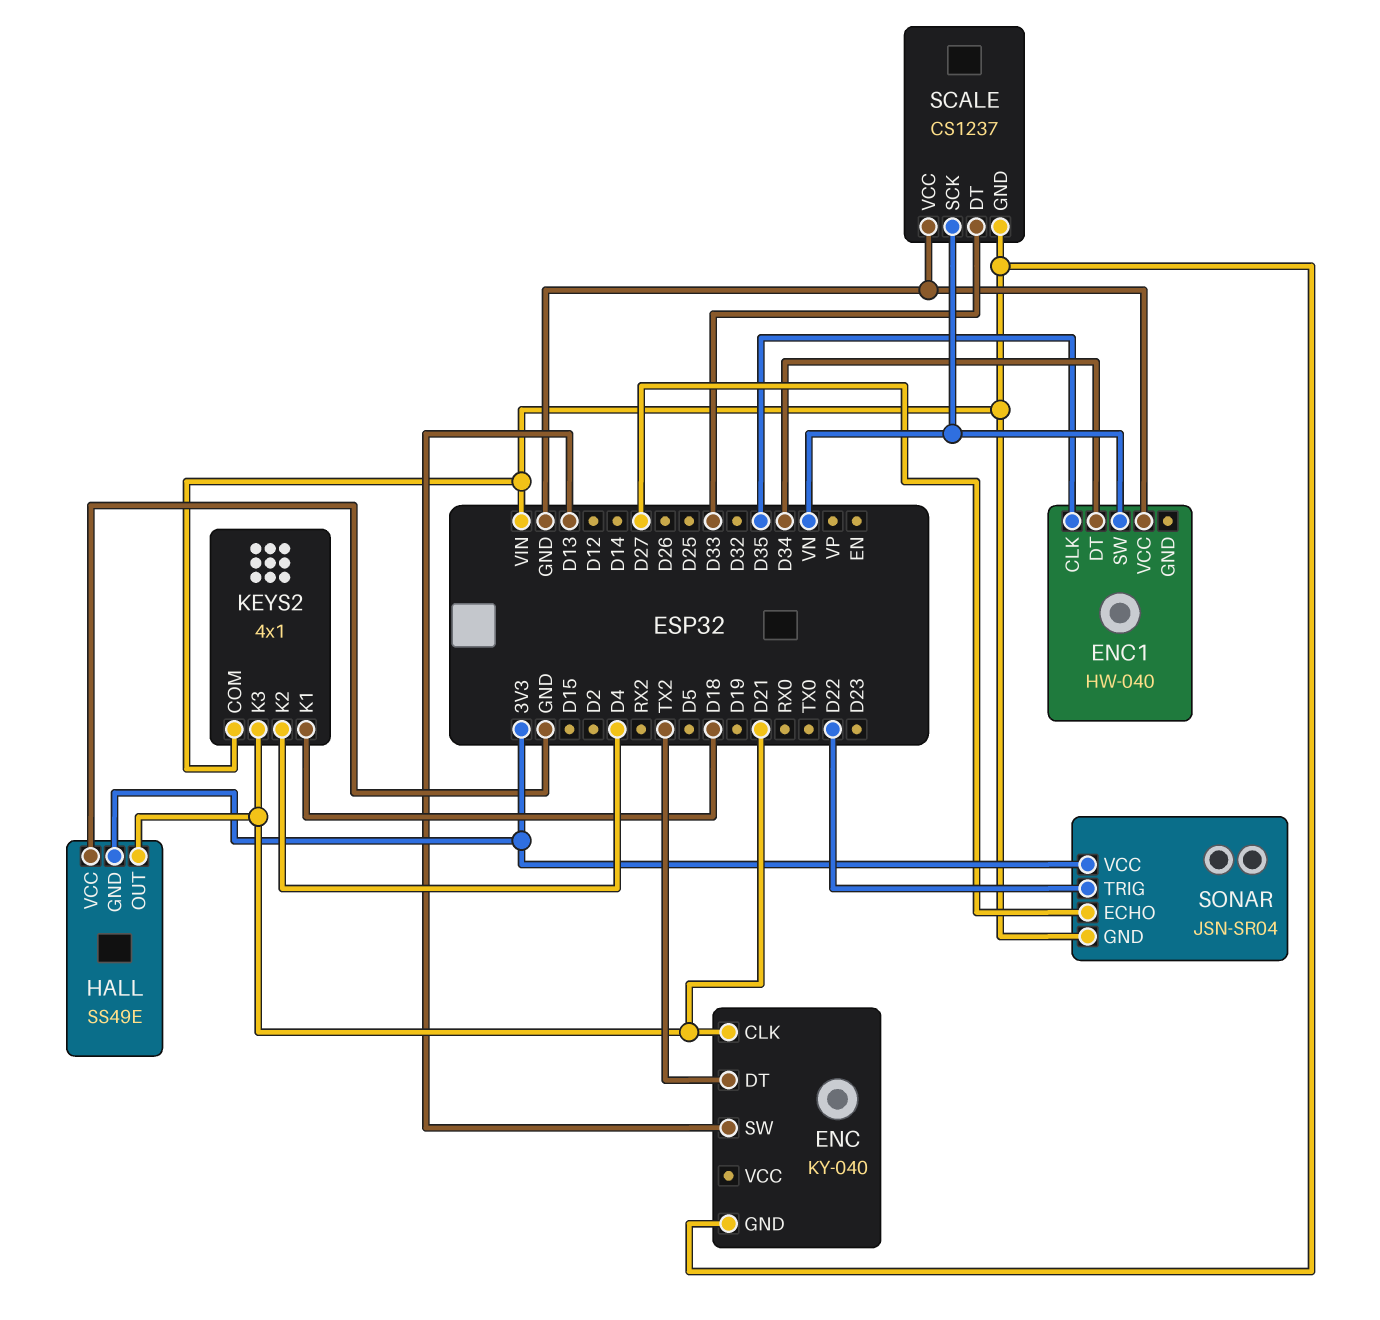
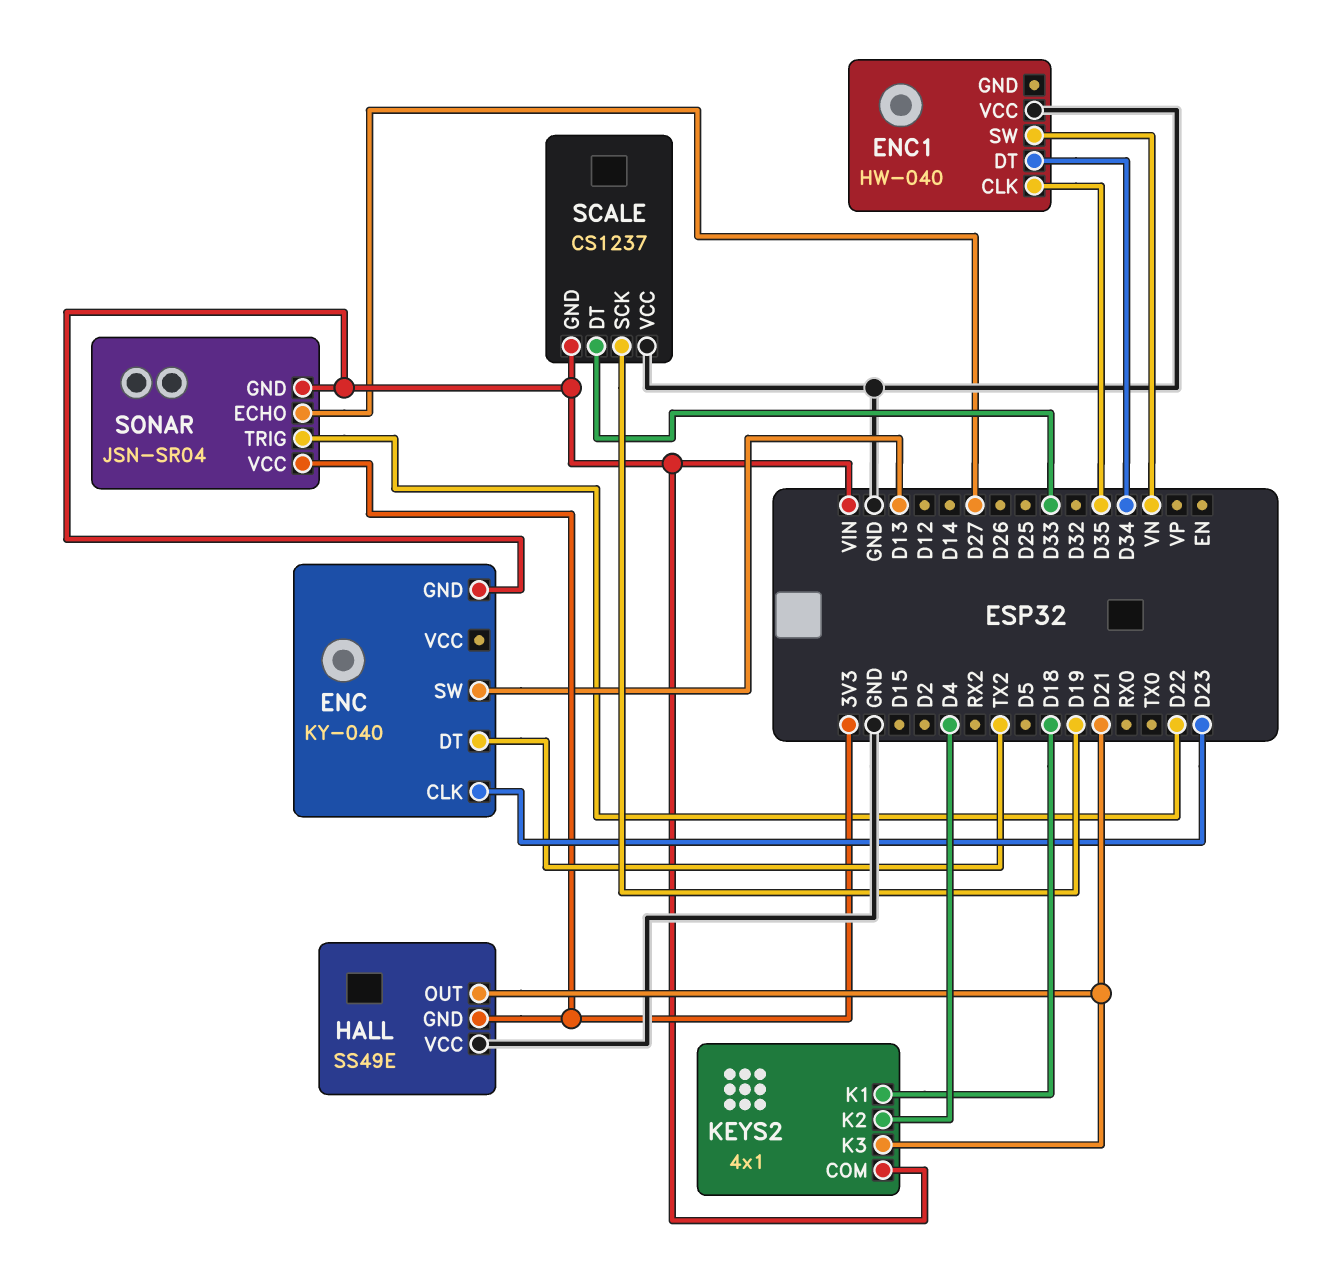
ENC pin CLK: D21 -> D23
SCALE pin SCK: VN -> D19

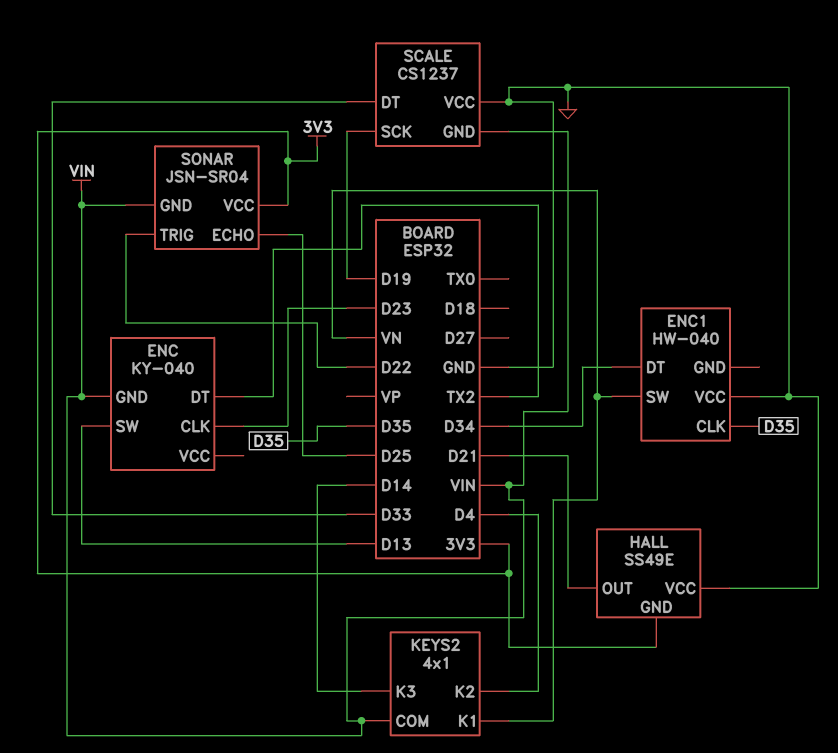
KEYS2 pin K1: D18 -> VN
KEYS2 pin K3: D21 -> D14
SONAR pin ECHO: D27 -> D25

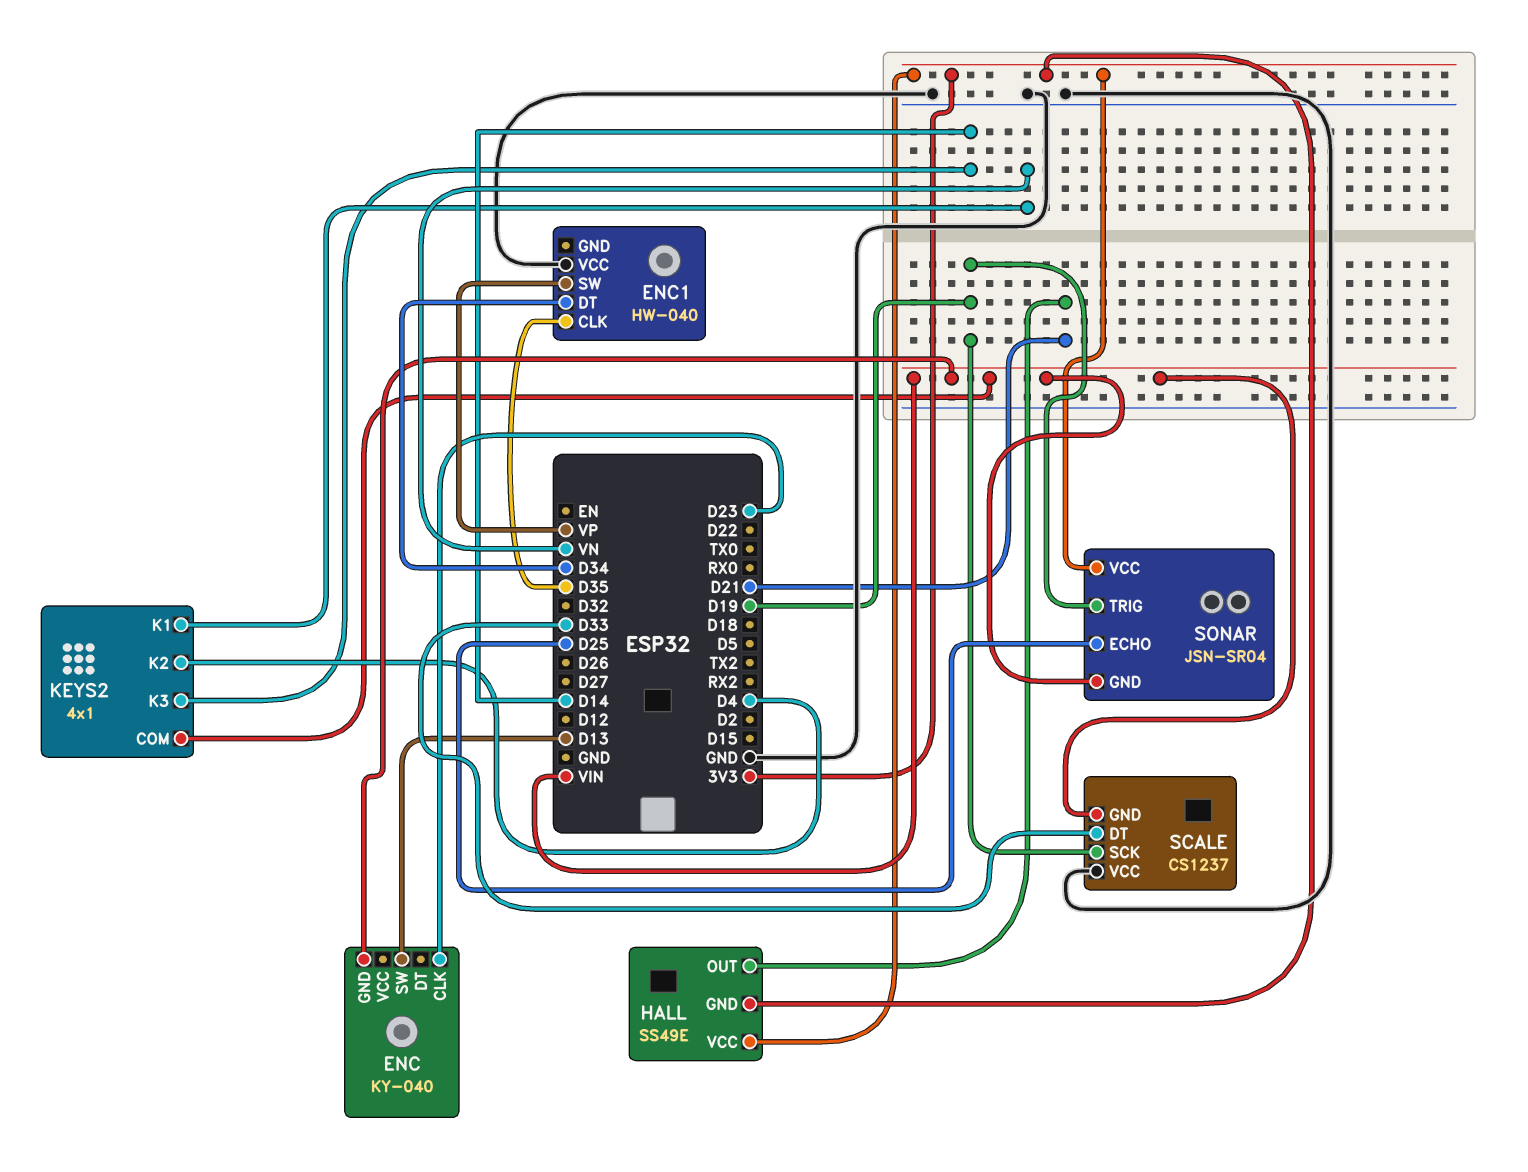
ENC pin DT: TX2 -> none
ENC1 pin SW: VN -> VP
HALL pin VCC: GND -> 3V3
SONAR pin TRIG: D22 -> D19

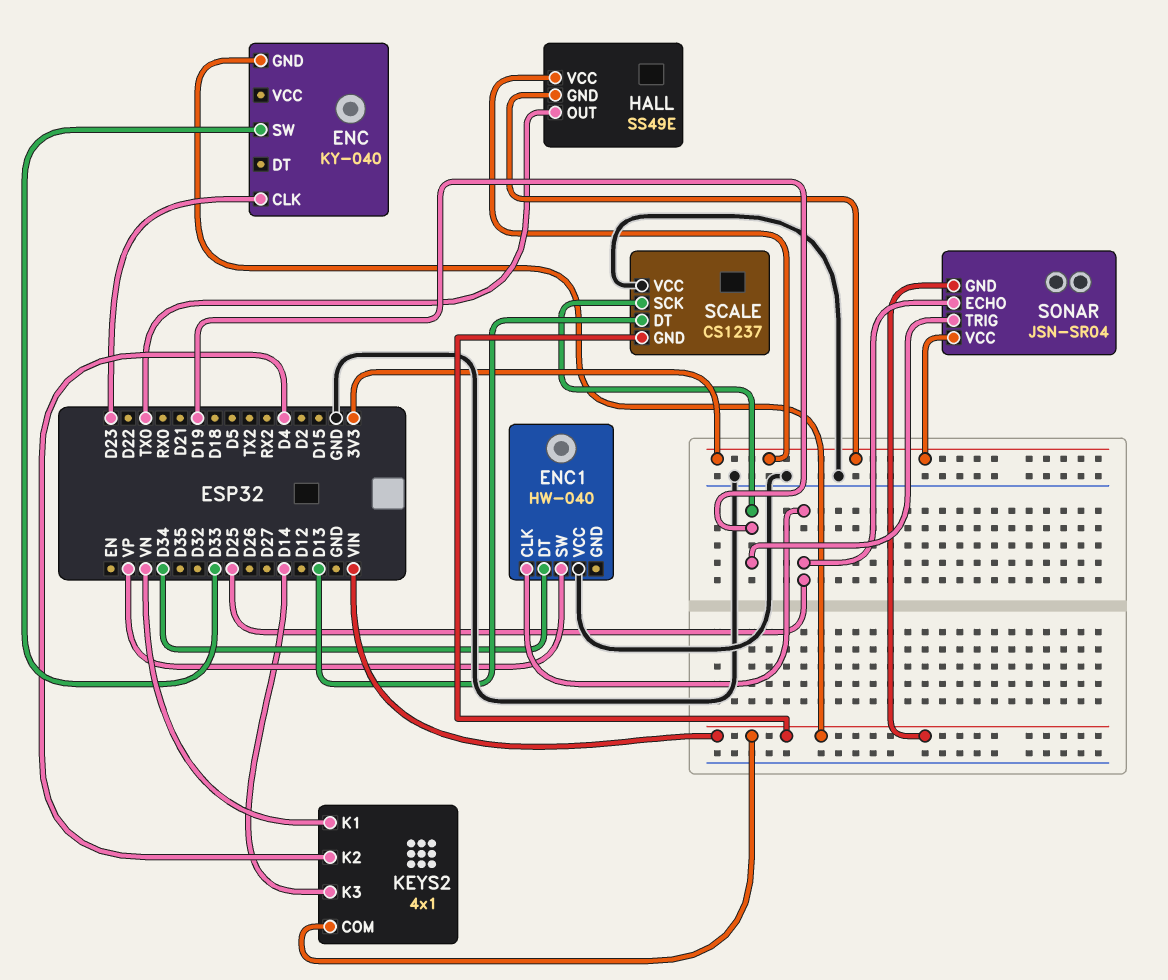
ENC pin SW: D13 -> D33
ENC1 pin CLK: D35 -> D25
HALL pin OUT: D21 -> TX0
SCALE pin DT: D33 -> D13

